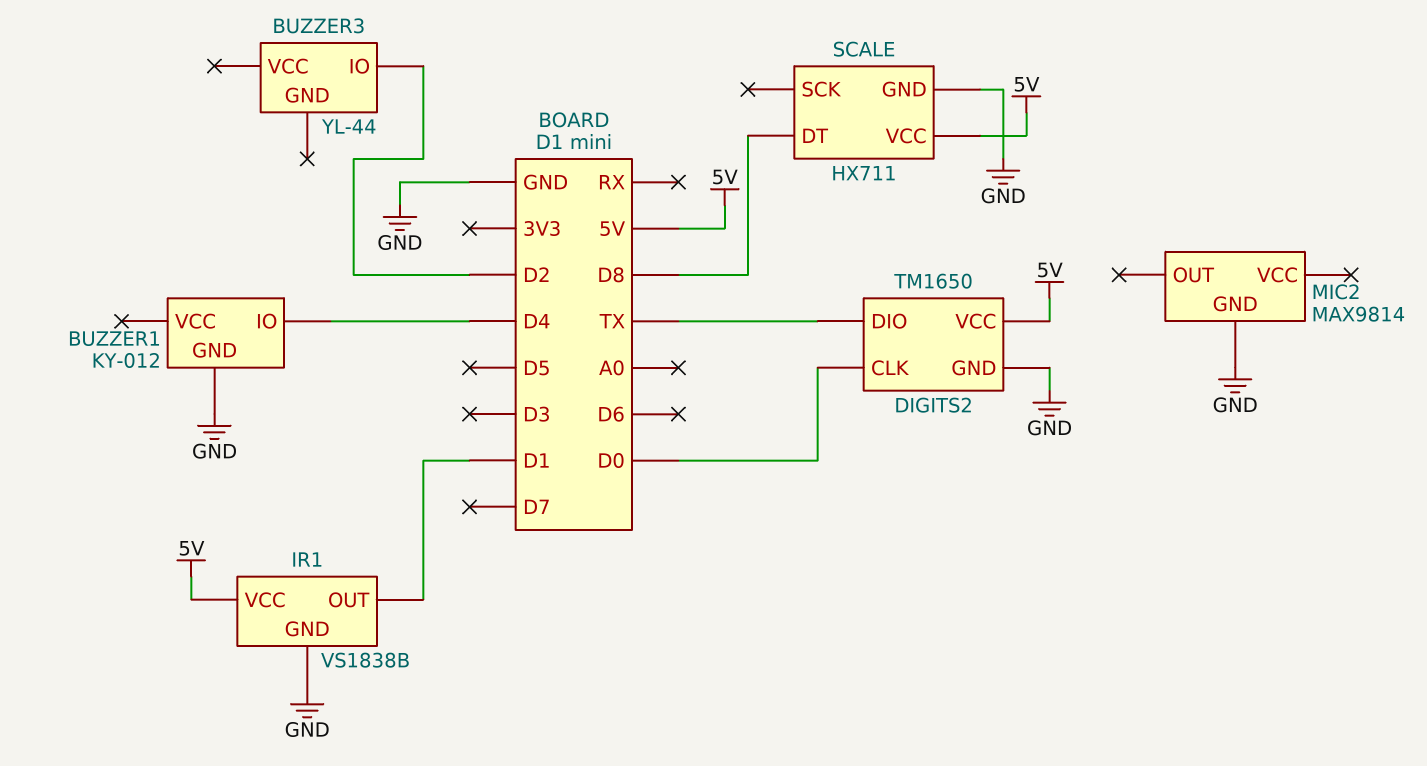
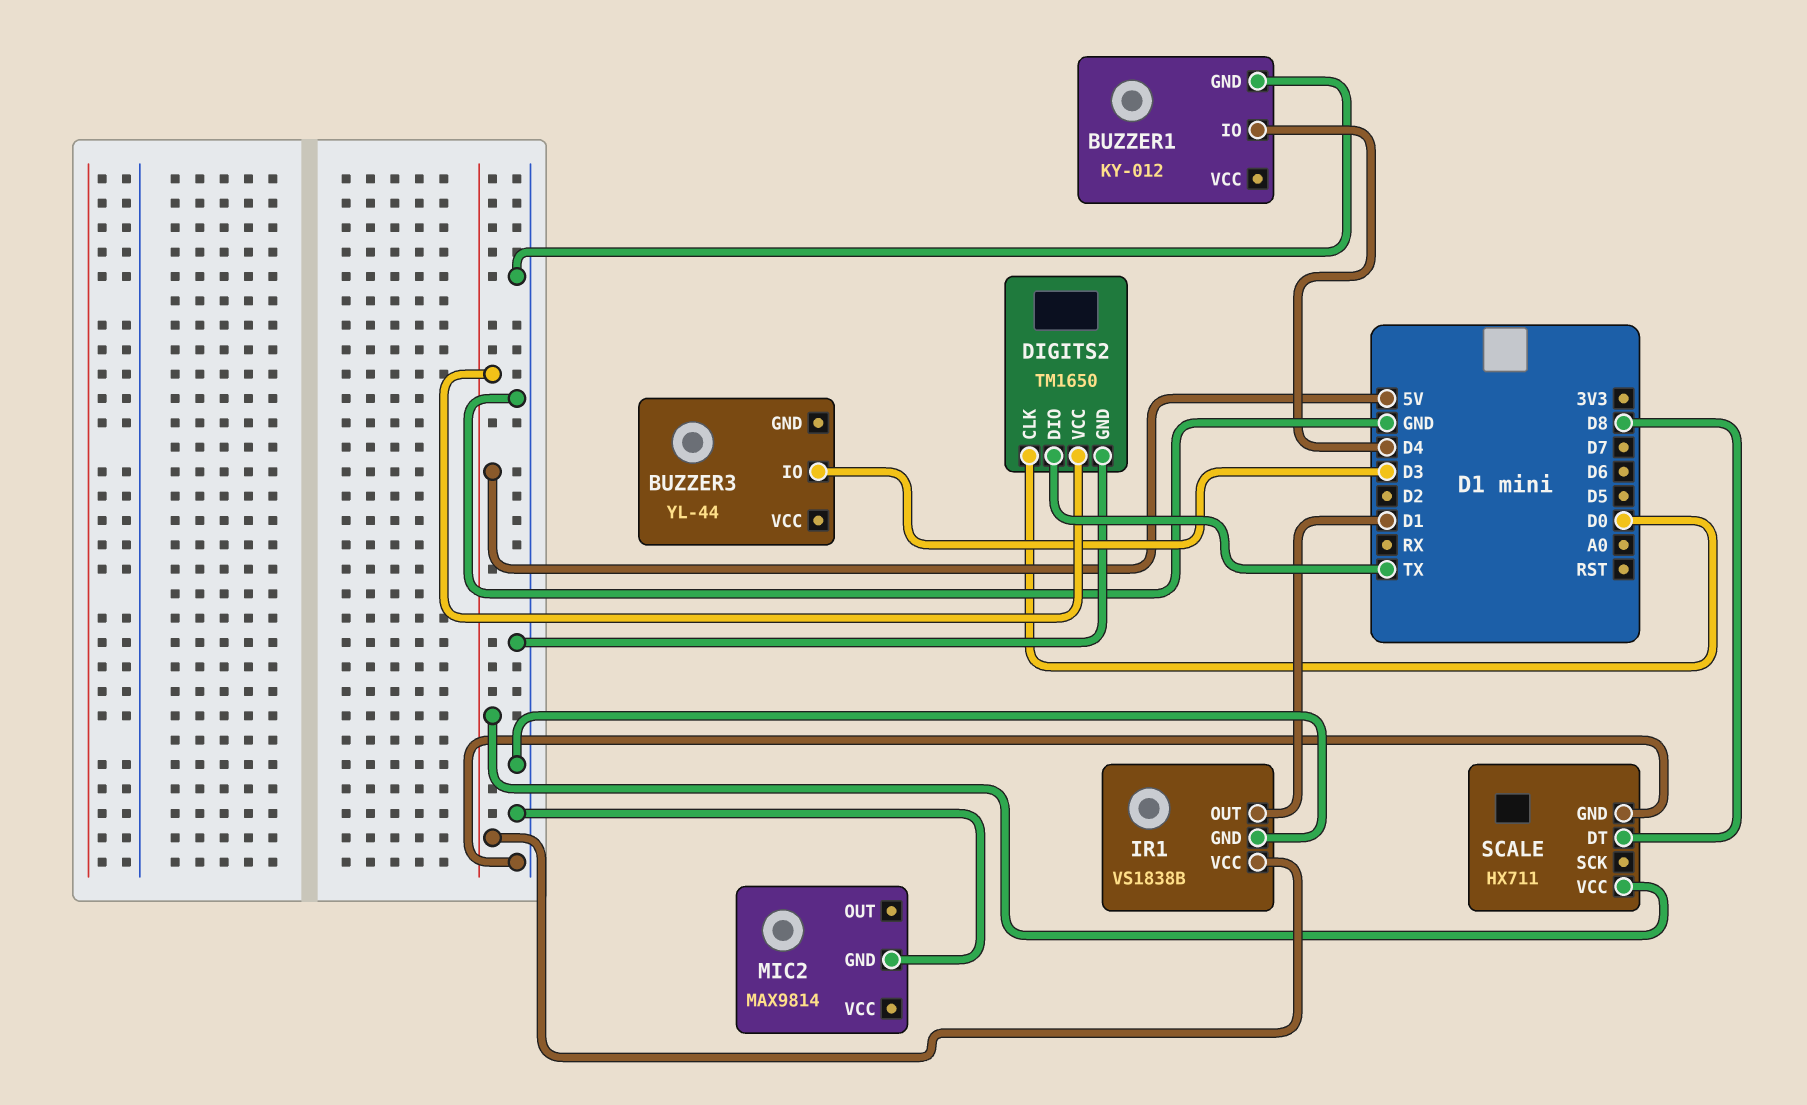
BUZZER3 pin IO: D2 -> D3

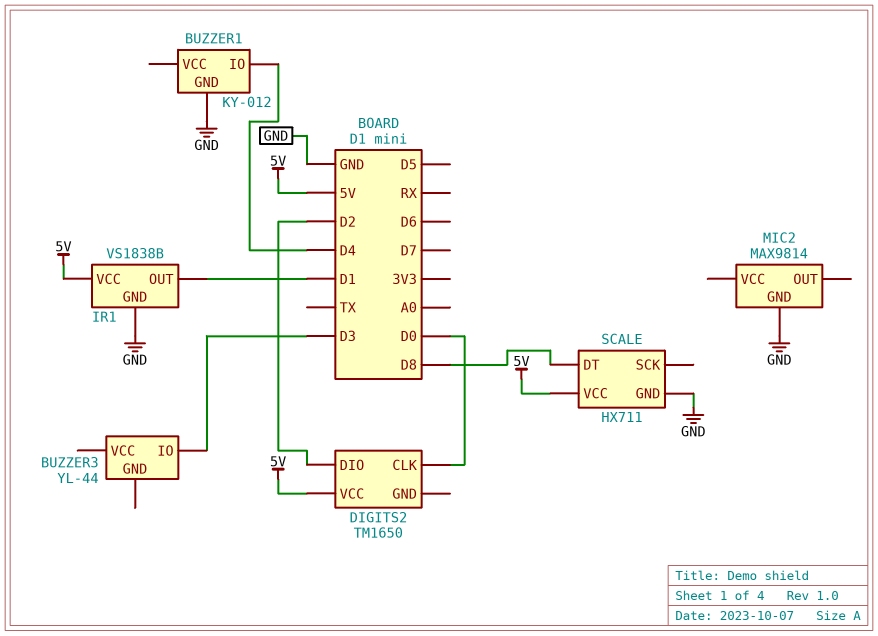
DIGITS2 pin DIO: TX -> D2
DIGITS2 pin GND: GND -> none

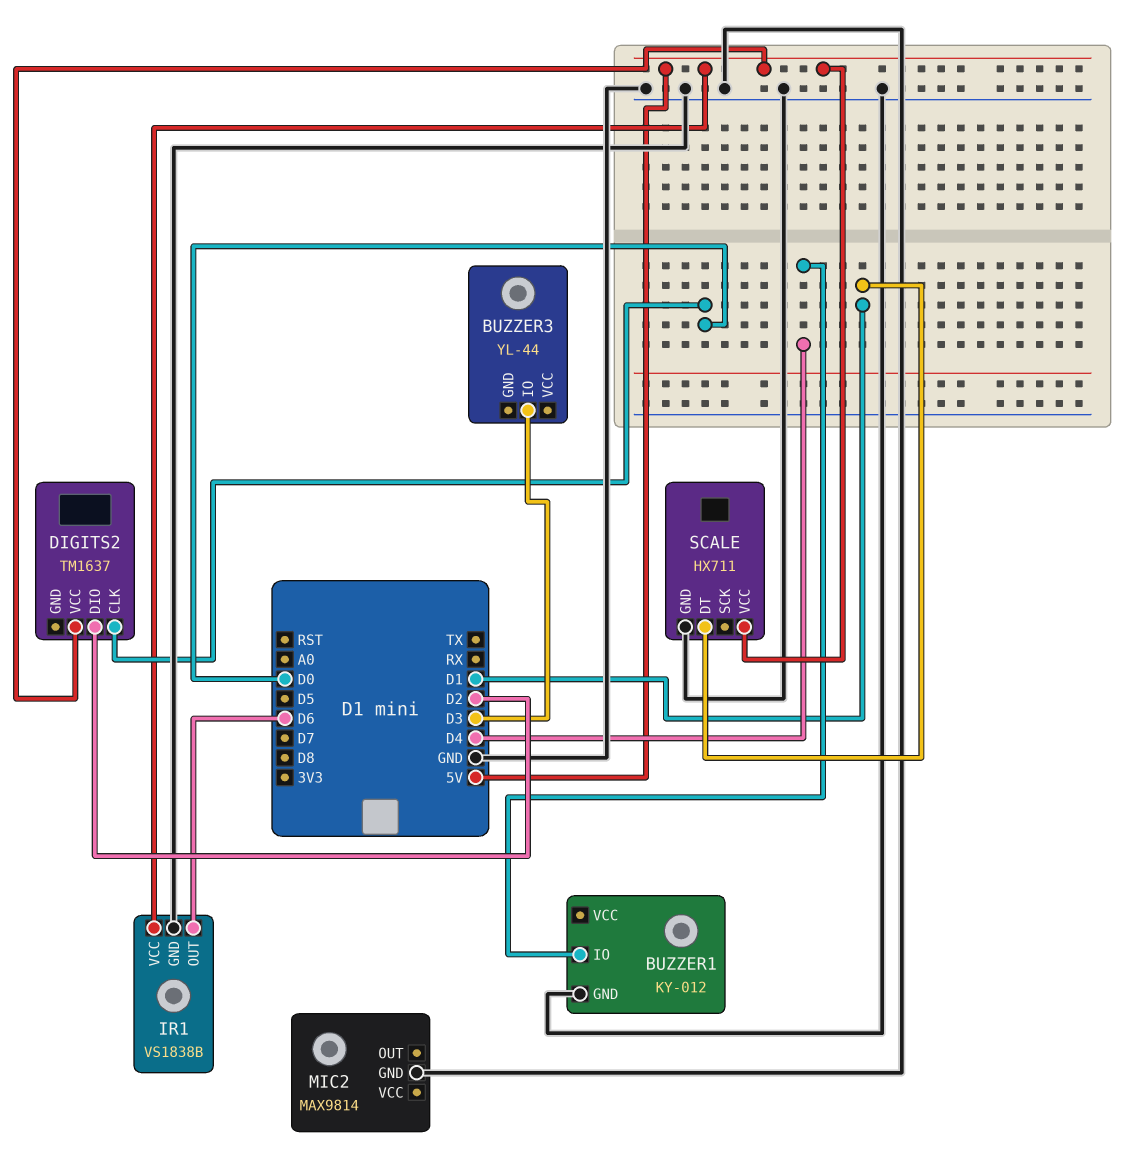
DIGITS2: TM1650 -> TM1637
IR1 pin OUT: D1 -> D6
SCALE pin DT: D8 -> D1

